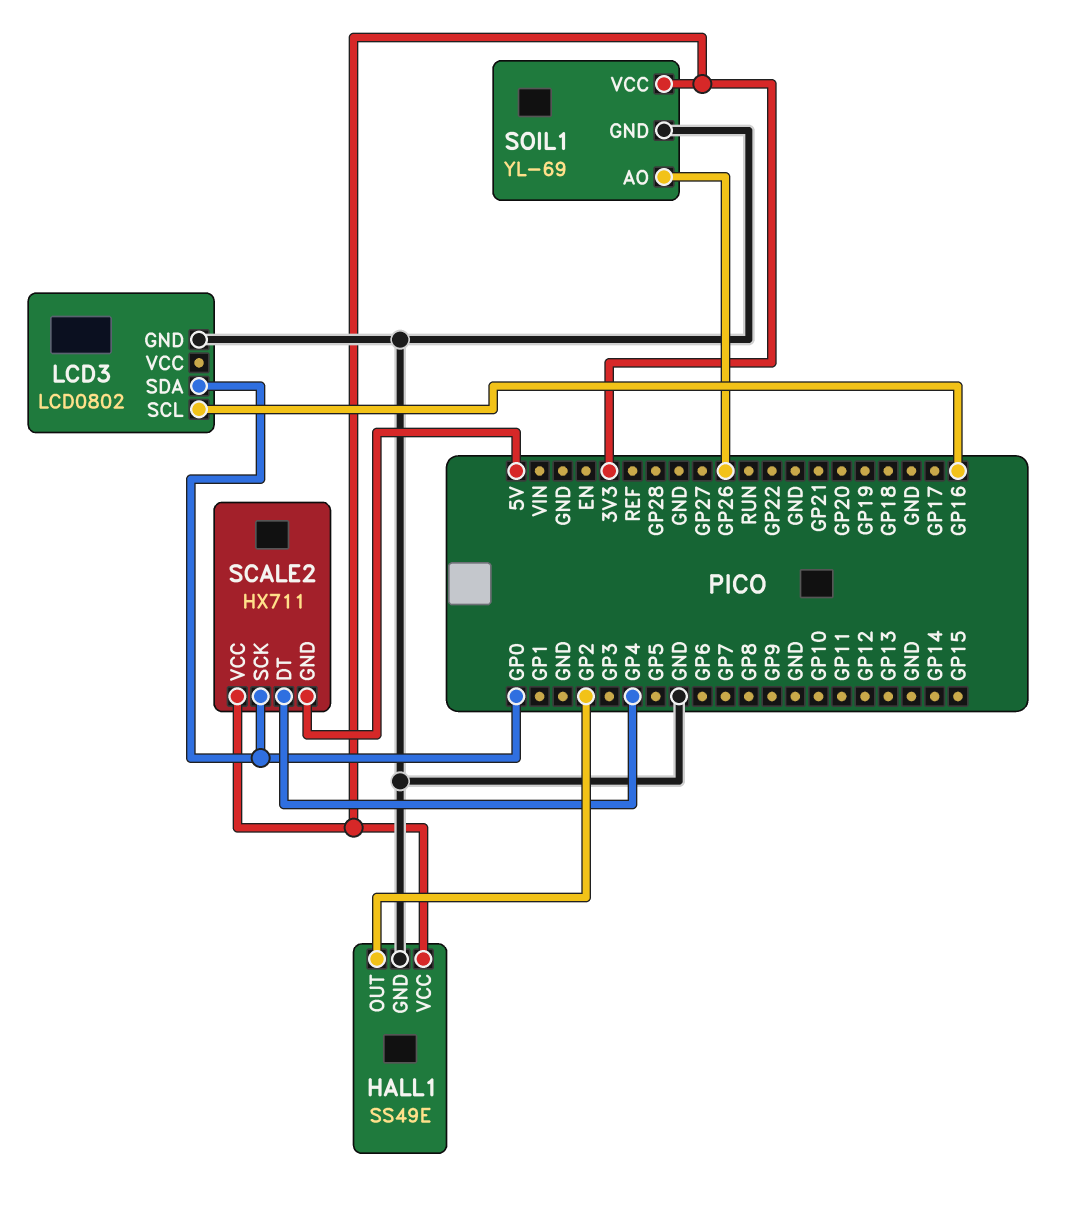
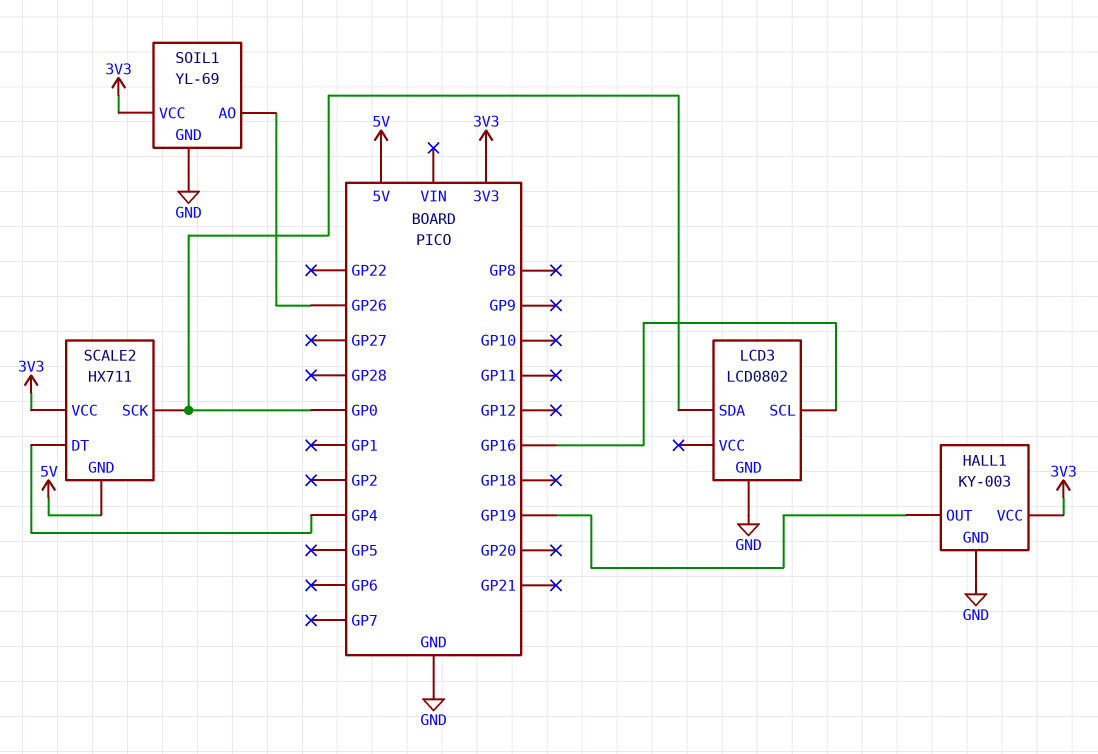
HALL1: SS49E -> KY-003
HALL1 pin OUT: GP2 -> GP19

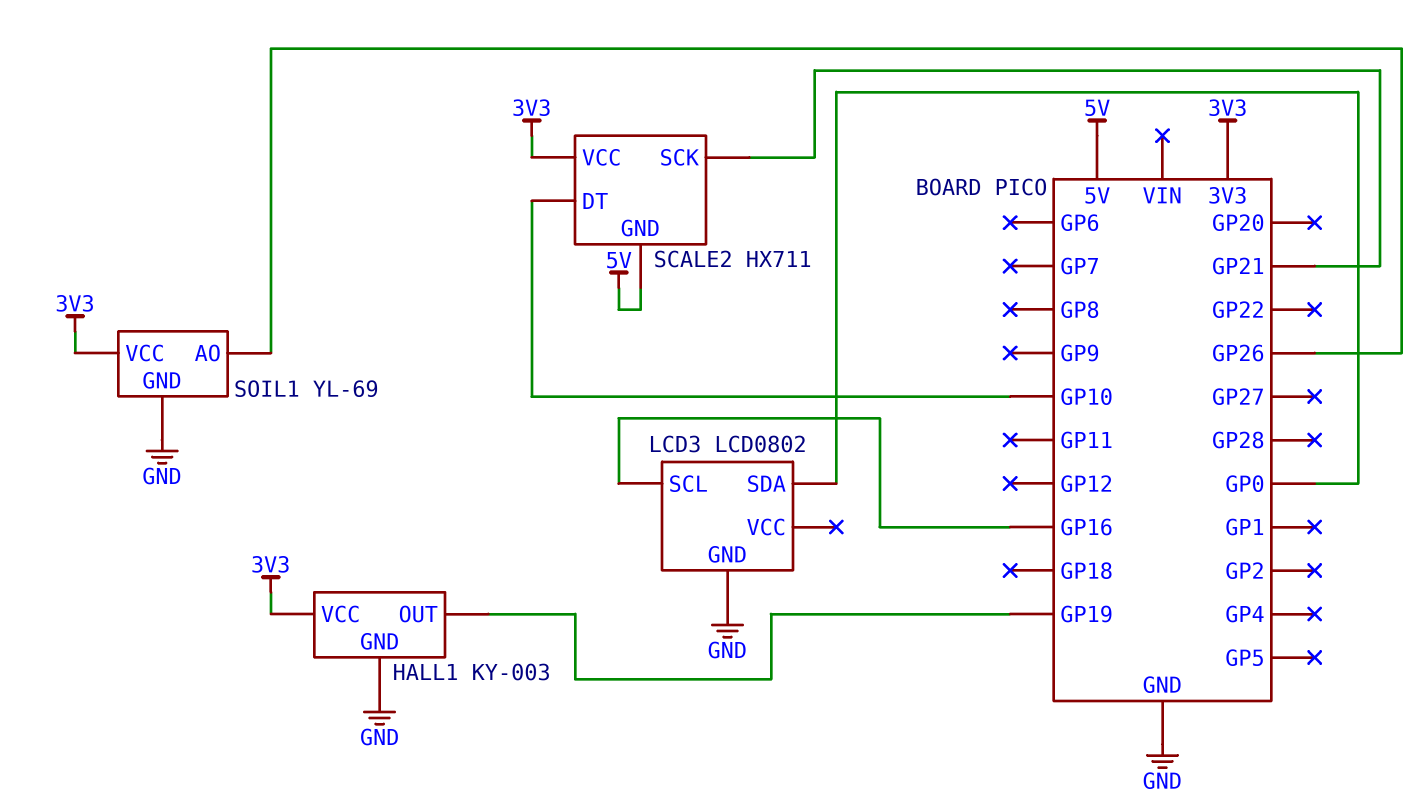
SCALE2 pin DT: GP4 -> GP10
SCALE2 pin SCK: GP0 -> GP21

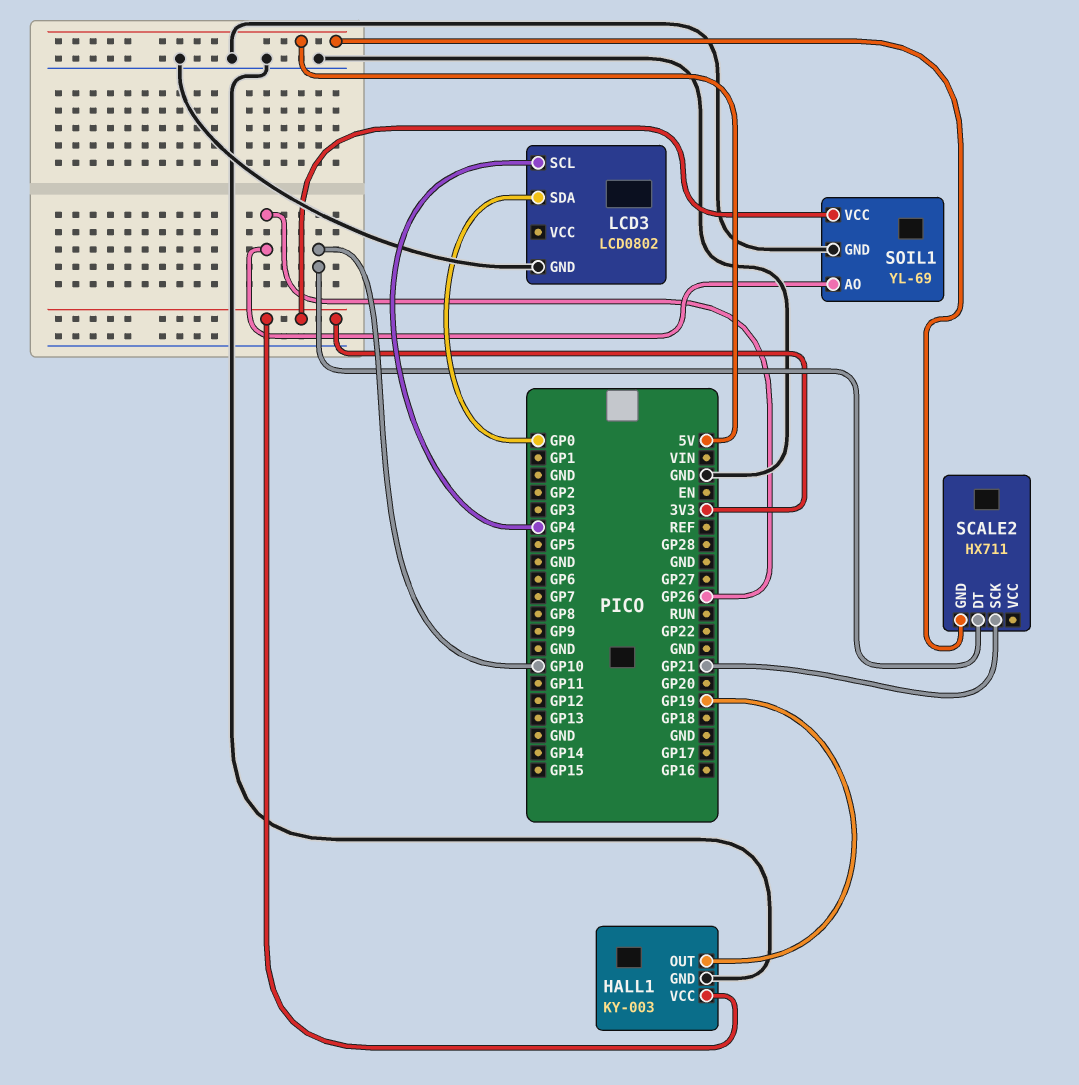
LCD3 pin SCL: GP16 -> GP4
SCALE2 pin VCC: 3V3 -> none

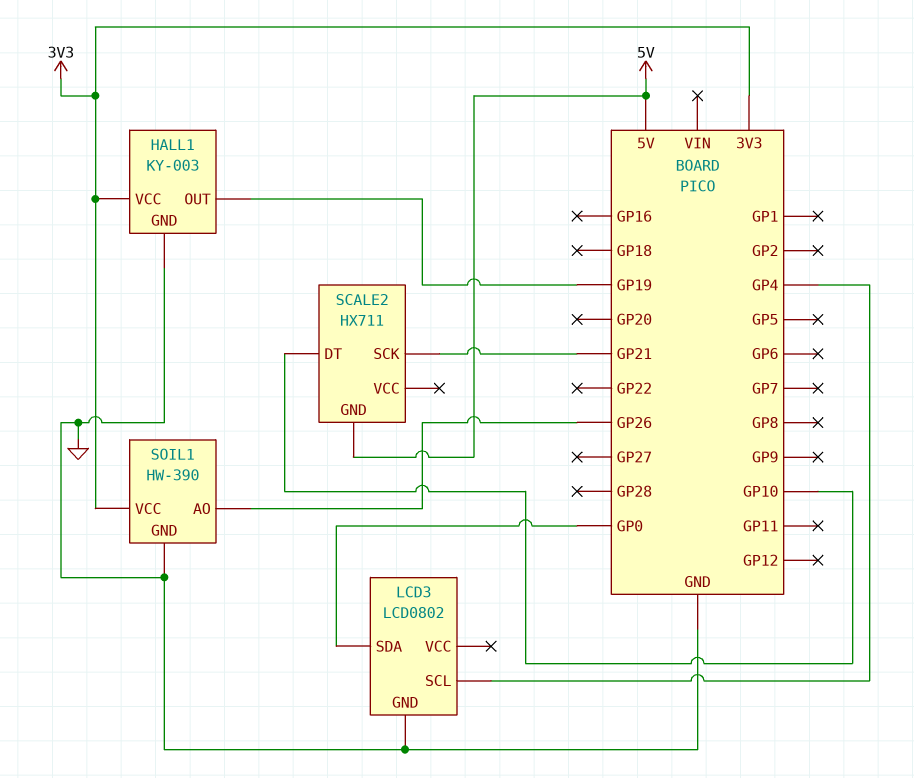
SOIL1: YL-69 -> HW-390

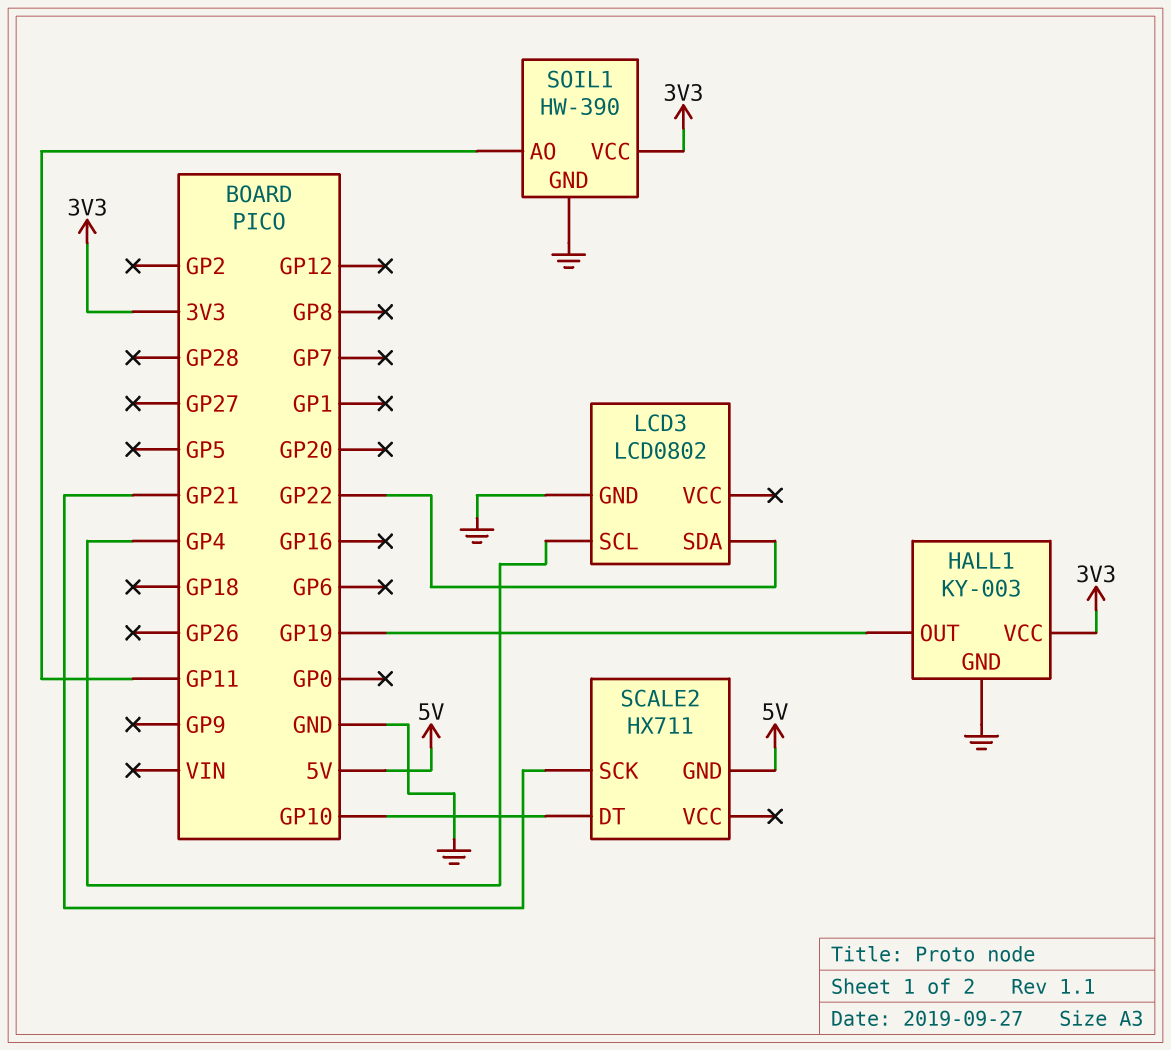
LCD3 pin SDA: GP0 -> GP22
SOIL1 pin AO: GP26 -> GP11

